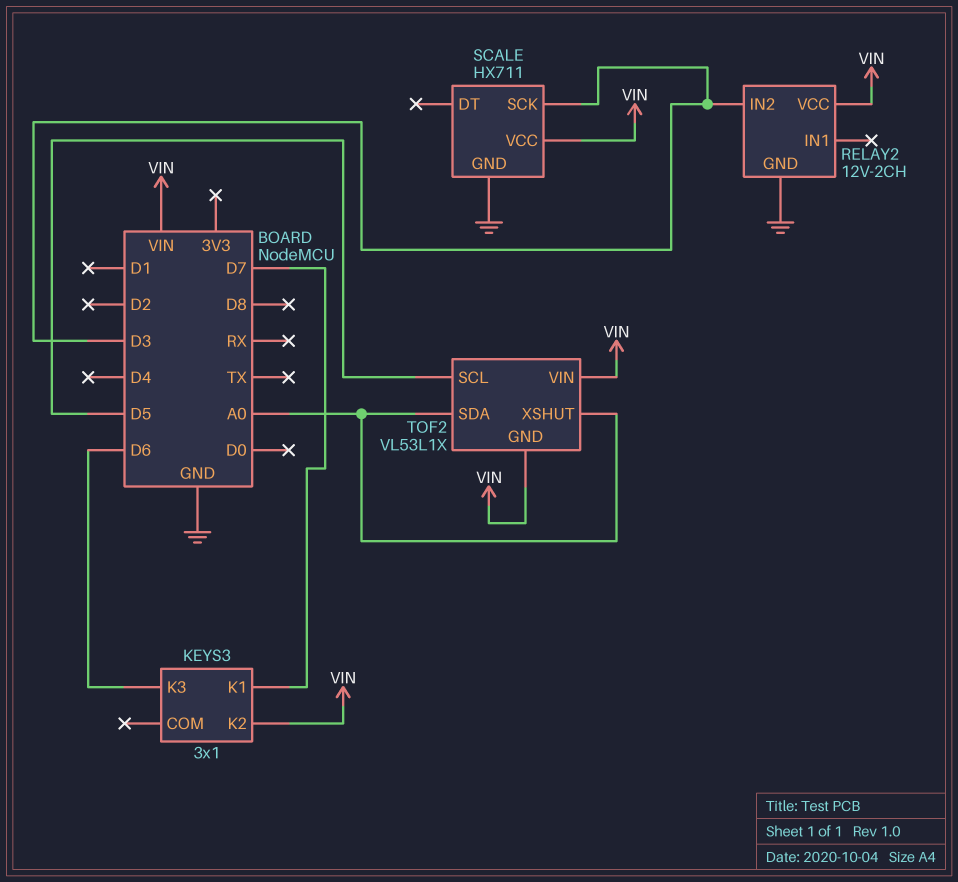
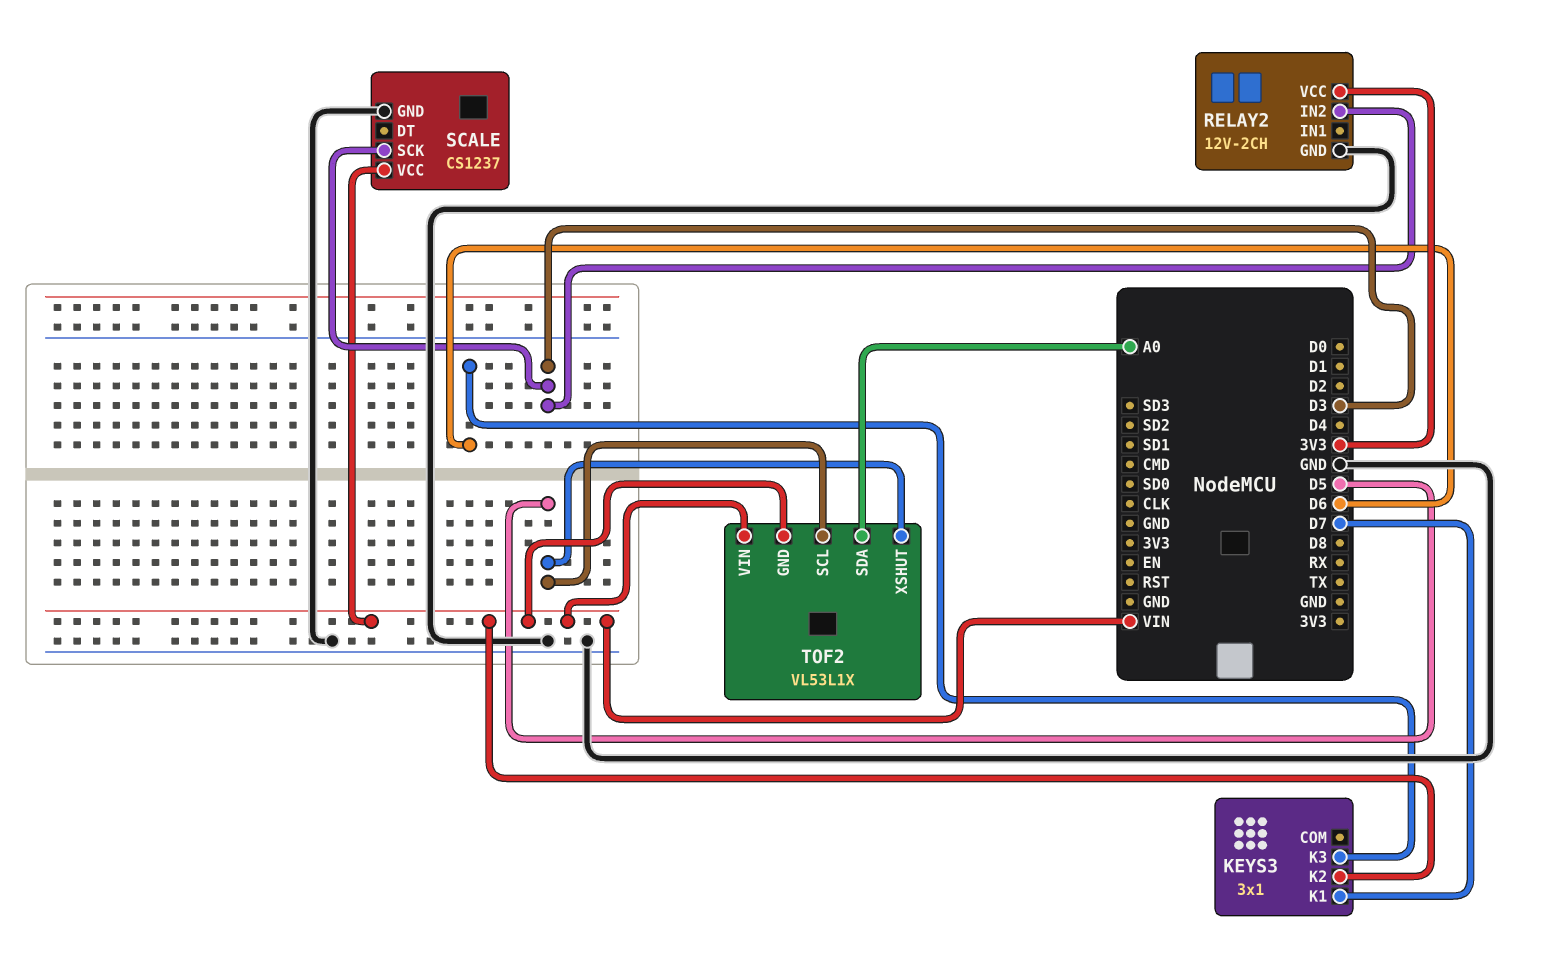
RELAY2 pin VCC: VIN -> 3V3
SCALE: HX711 -> CS1237
TOF2 pin XSHUT: A0 -> D5

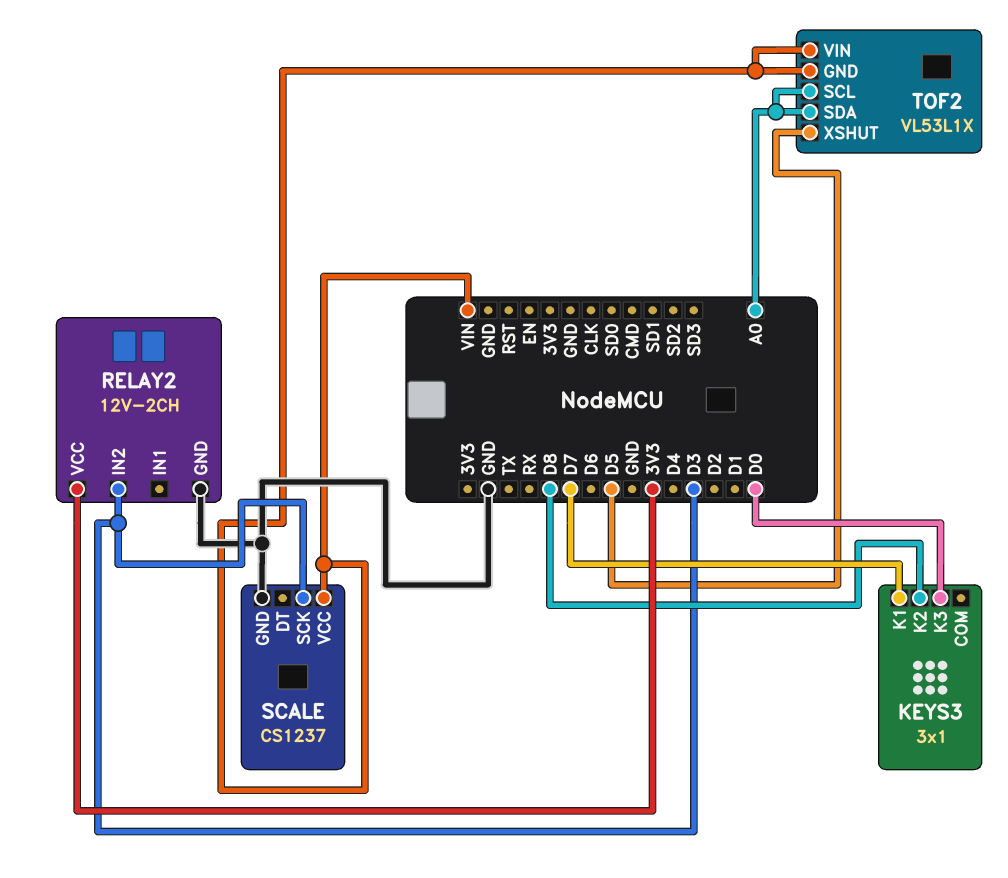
KEYS3 pin K2: VIN -> D8
KEYS3 pin K3: D6 -> D0
TOF2 pin SCL: D5 -> A0

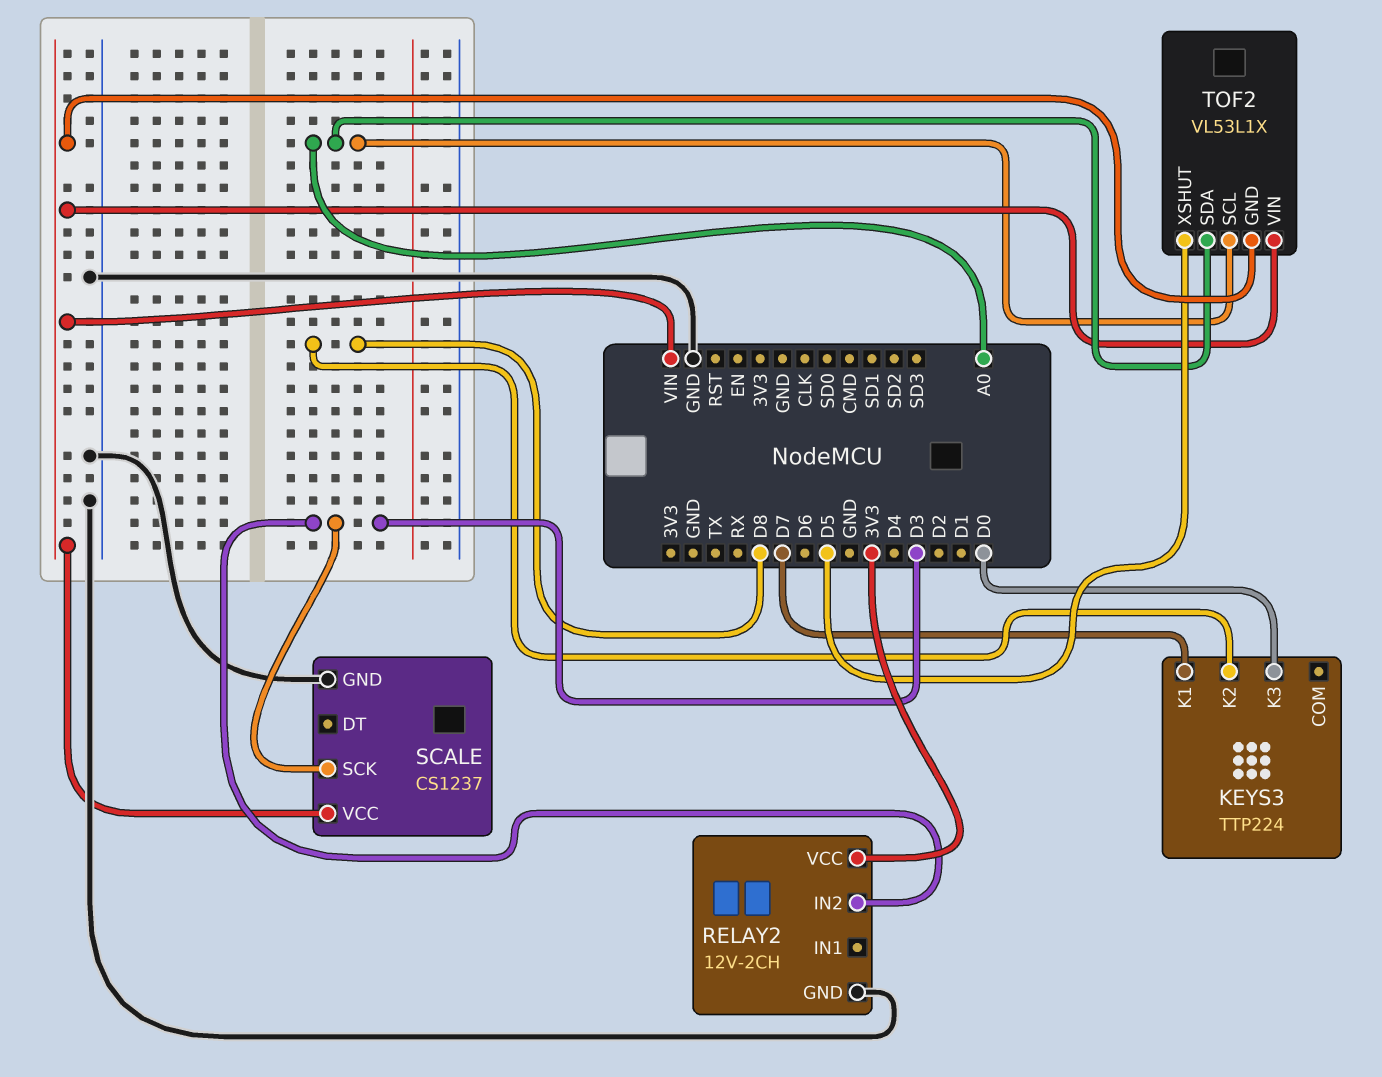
KEYS3: 3x1 -> TTP224

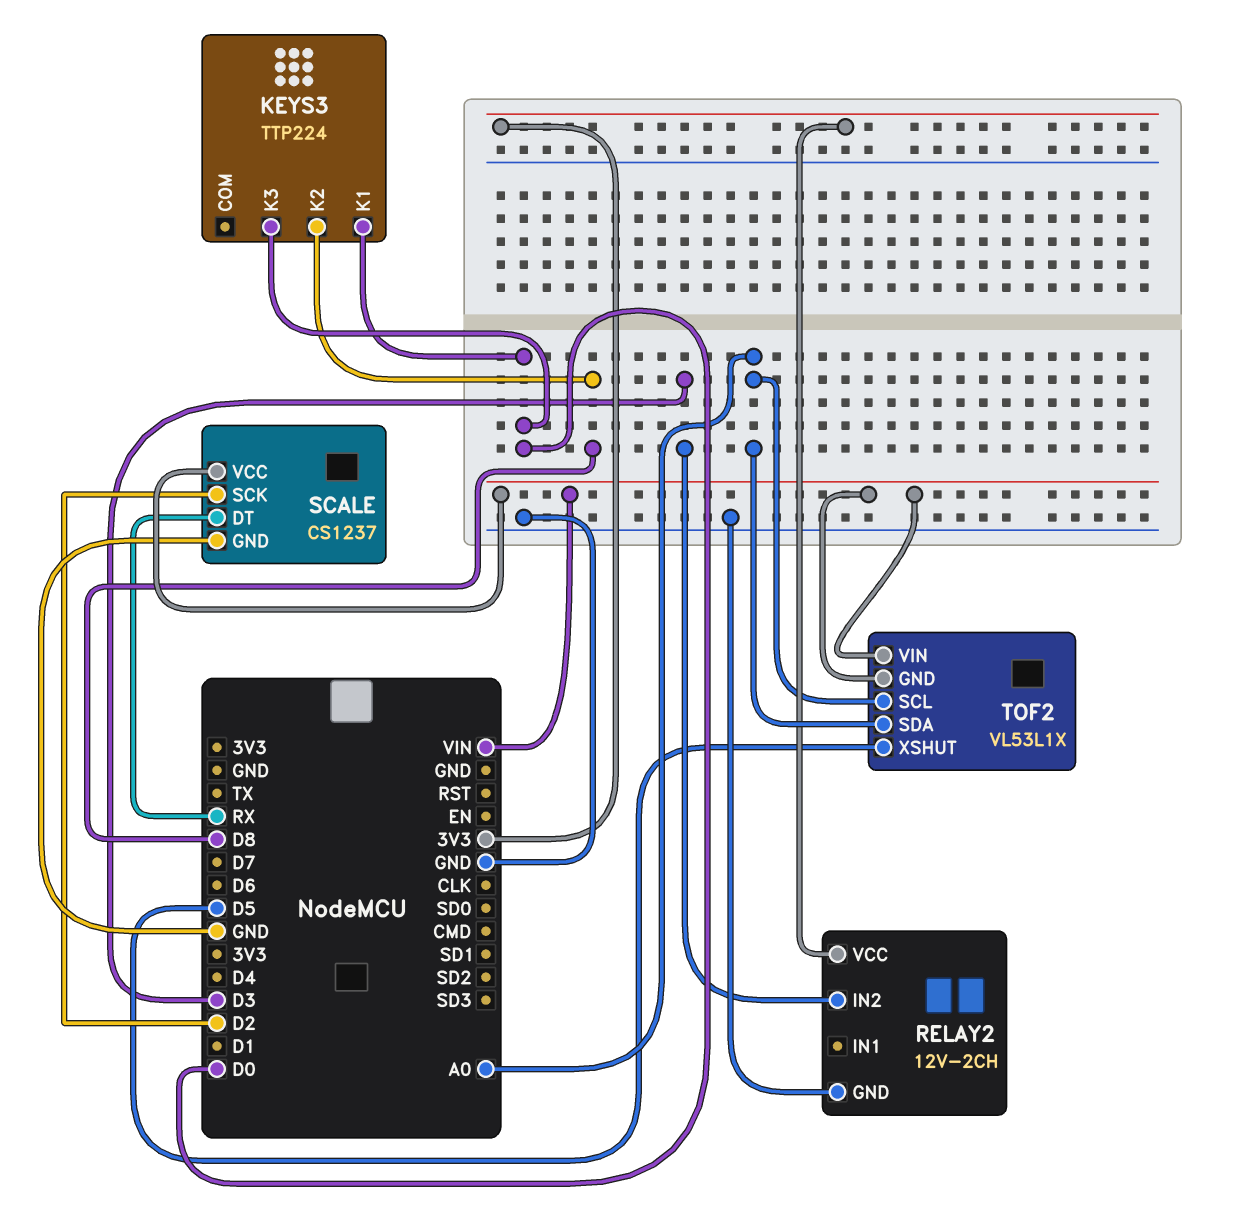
KEYS3 pin K1: D7 -> D0
SCALE pin DT: none -> RX
SCALE pin SCK: D3 -> D2

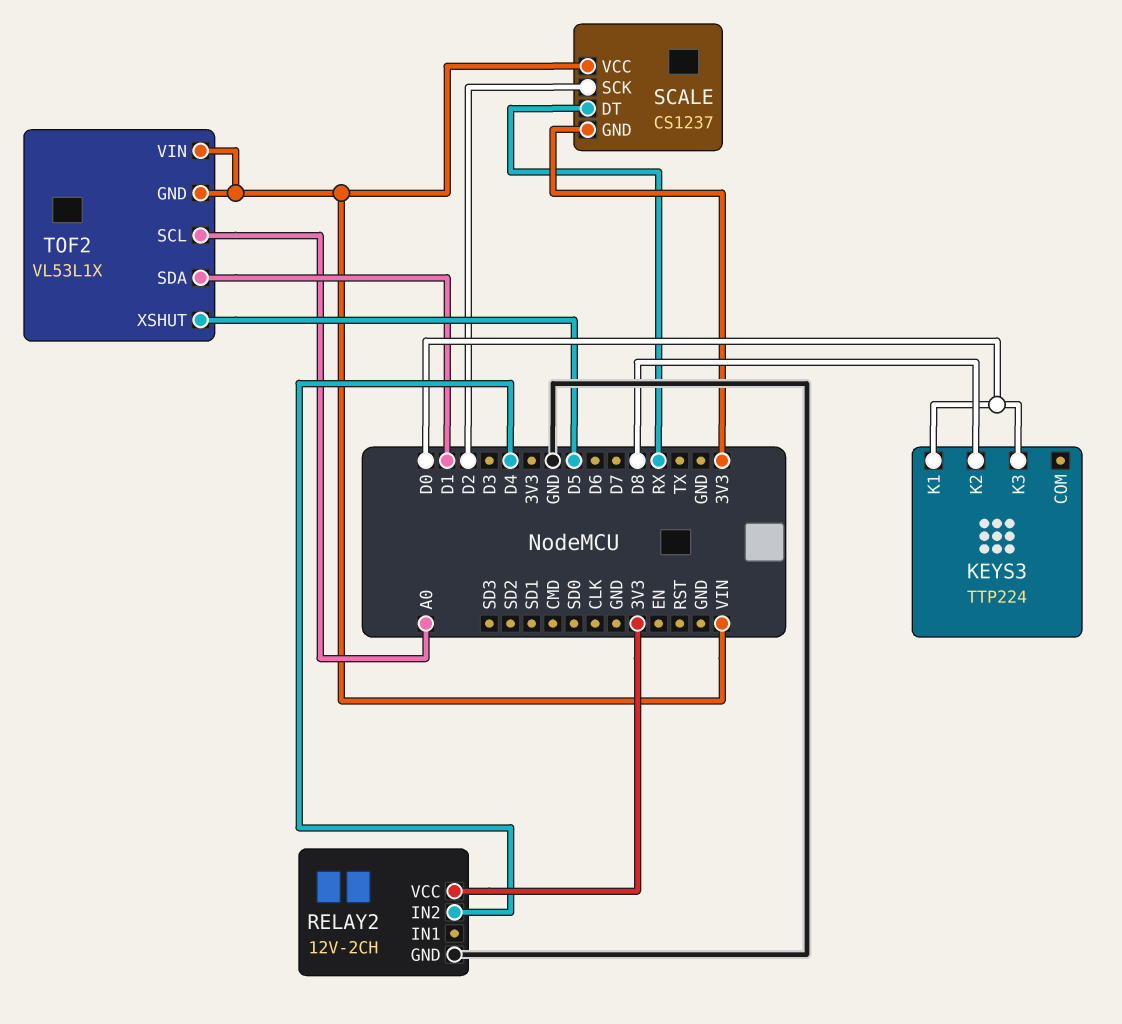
RELAY2 pin IN2: D3 -> D4
SCALE pin GND: GND -> 3V3
TOF2 pin SDA: A0 -> D1

